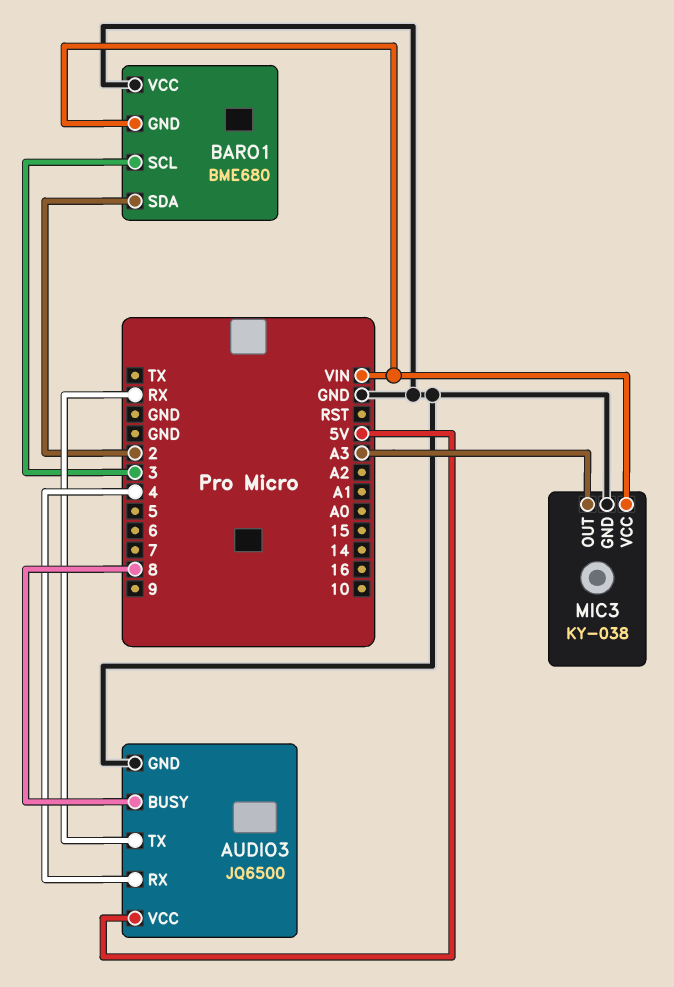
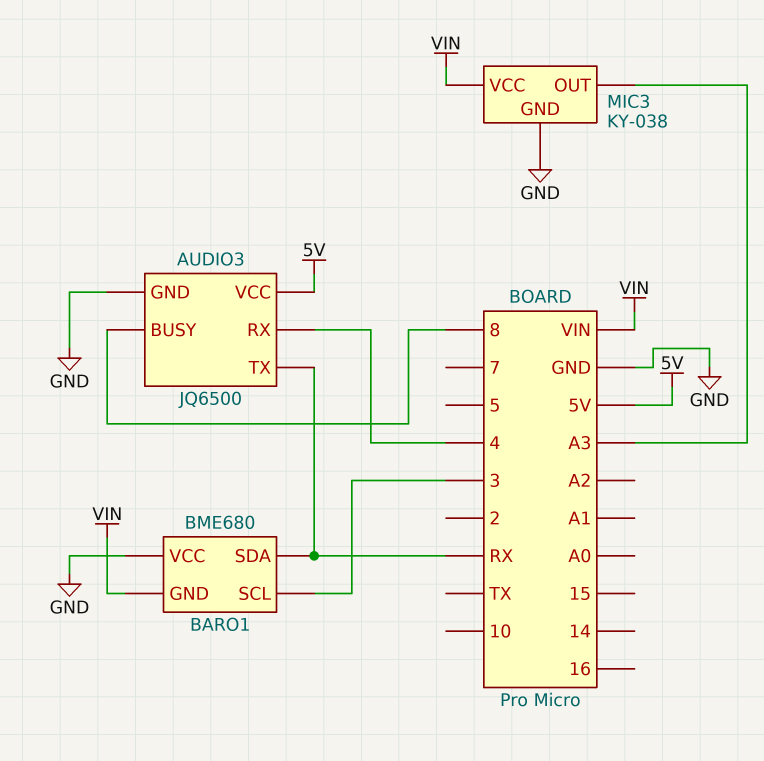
BARO1 pin SDA: 2 -> RX

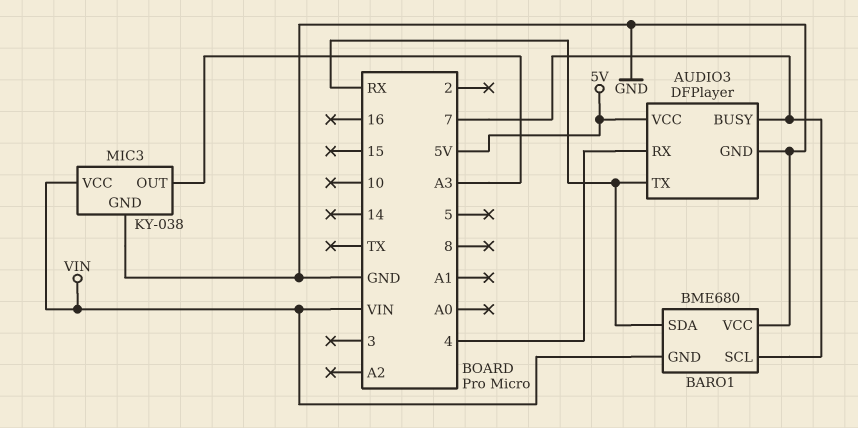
AUDIO3: JQ6500 -> DFPlayer
AUDIO3 pin BUSY: 8 -> 7
BARO1 pin SCL: 3 -> 7

